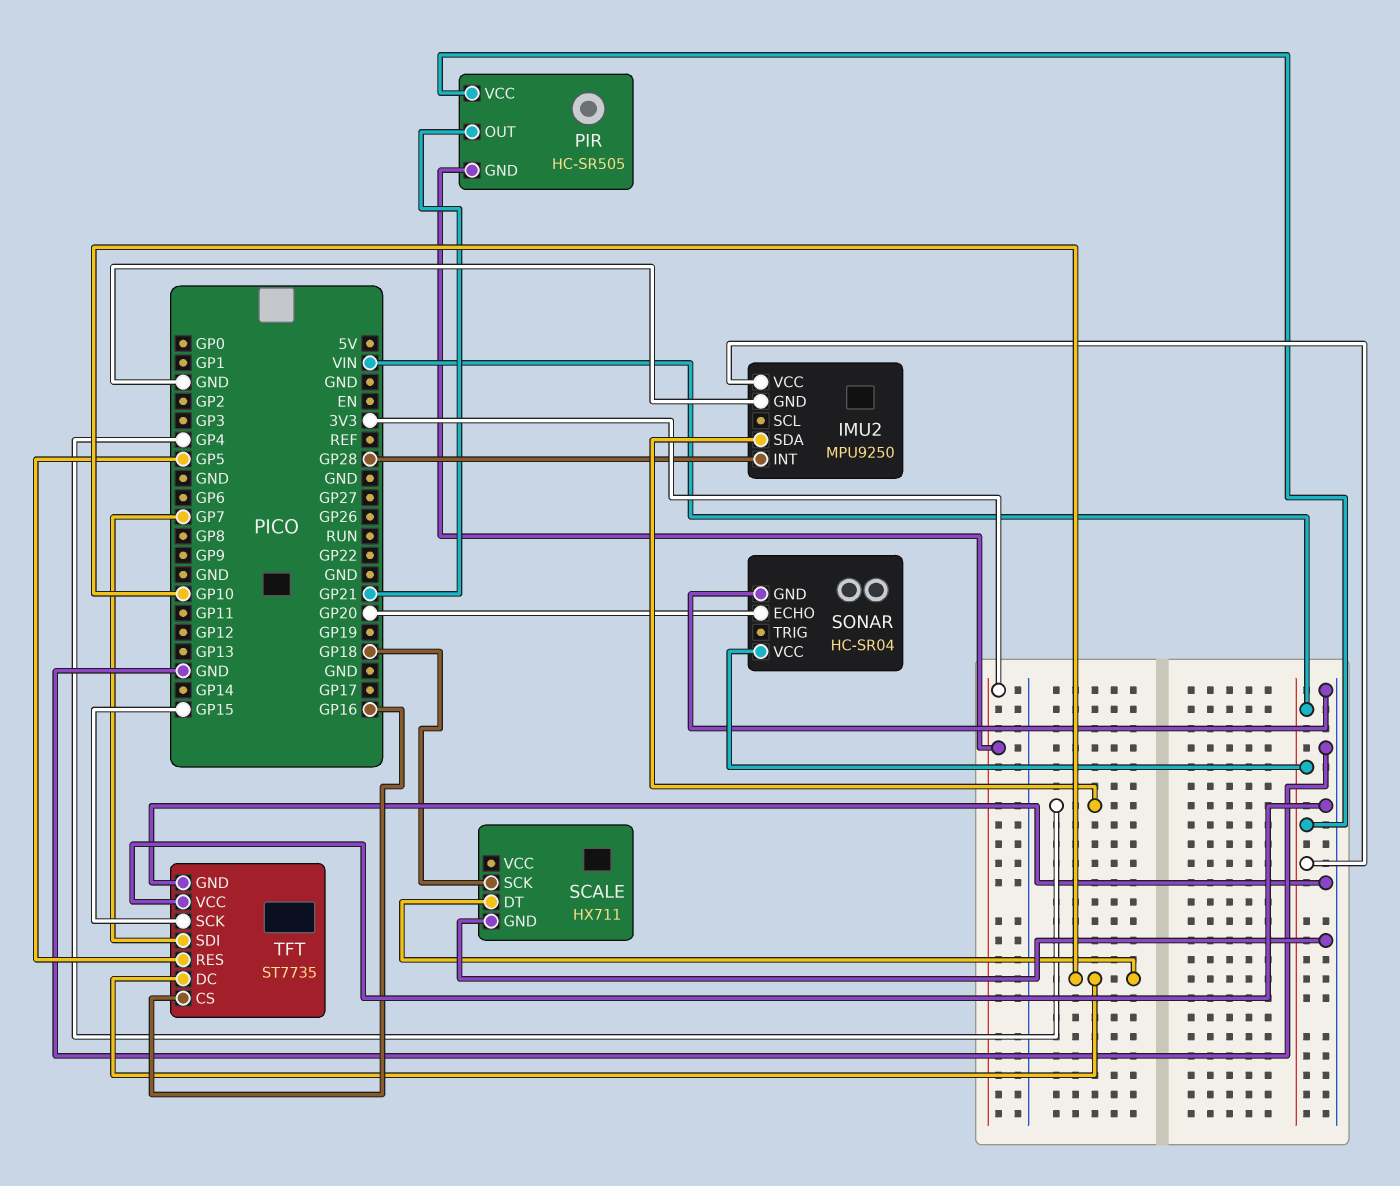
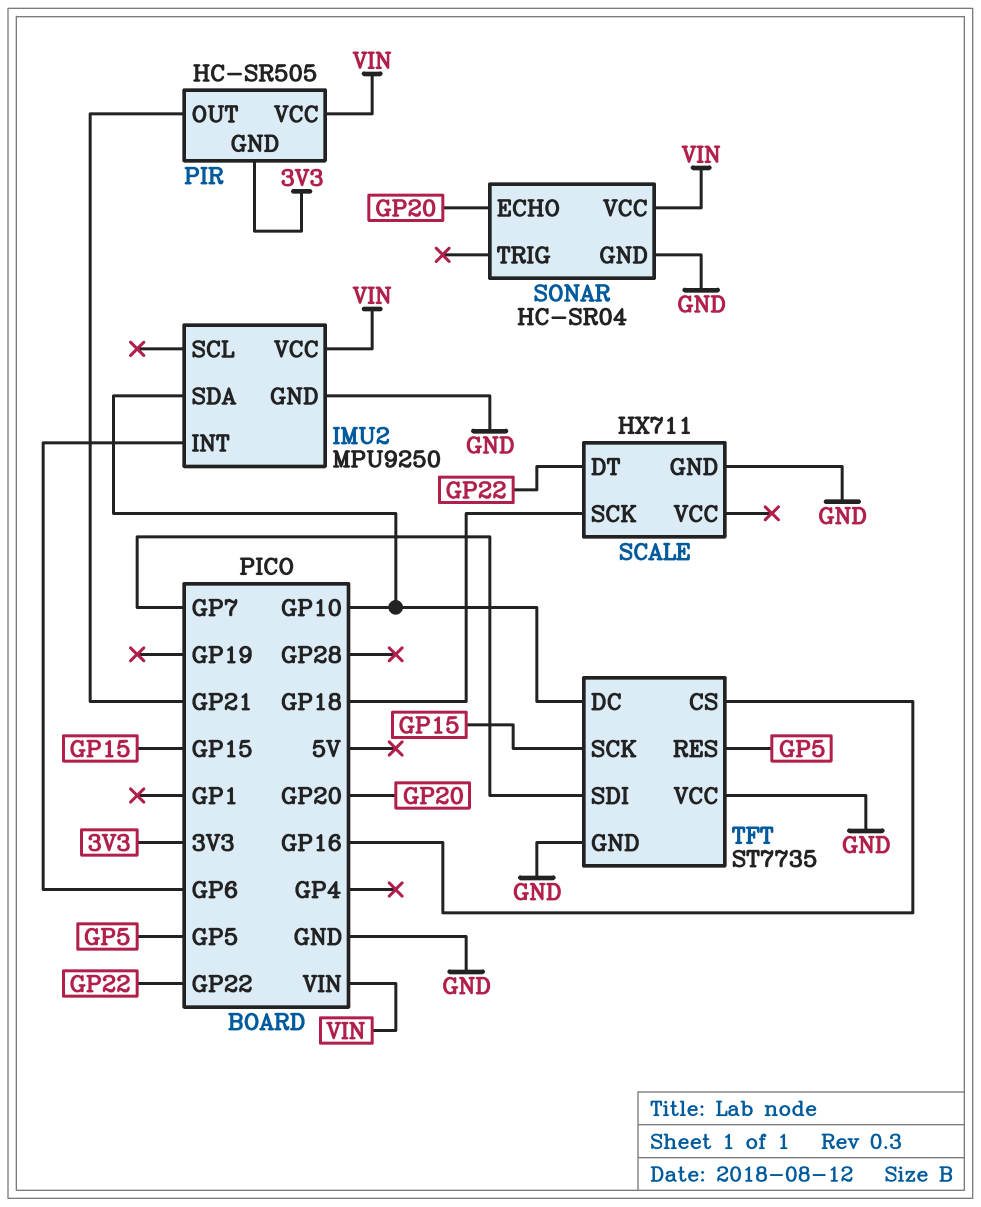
IMU2 pin INT: GP28 -> GP6
IMU2 pin SDA: GP4 -> GP10
SCALE pin DT: GP10 -> GP22

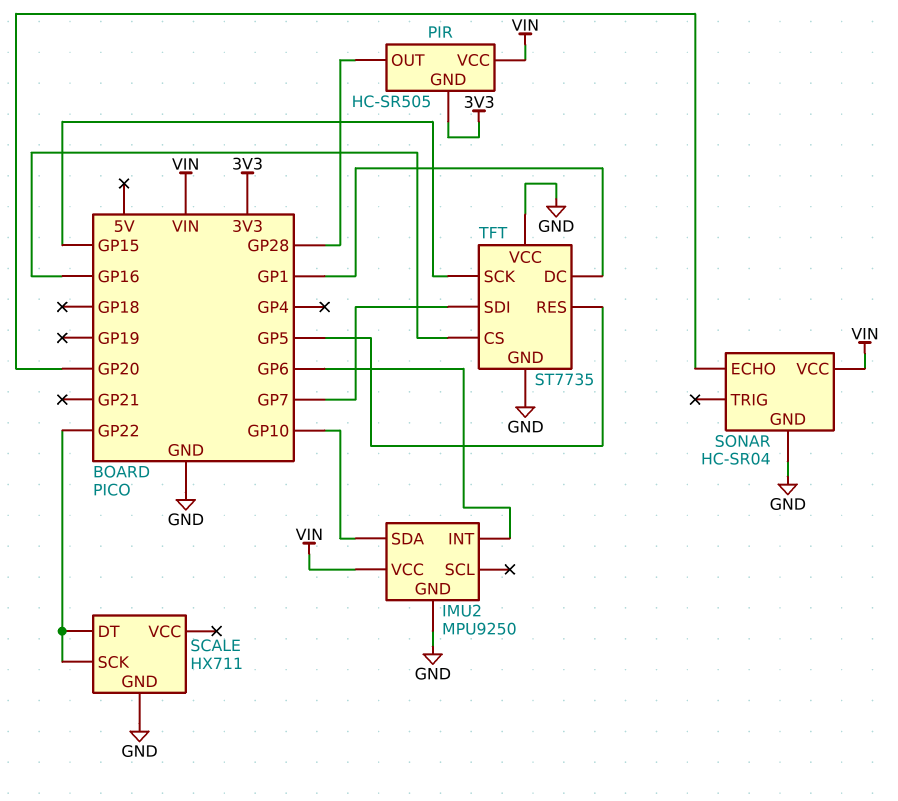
PIR pin OUT: GP21 -> GP28
SCALE pin SCK: GP18 -> GP22
TFT pin DC: GP10 -> GP1

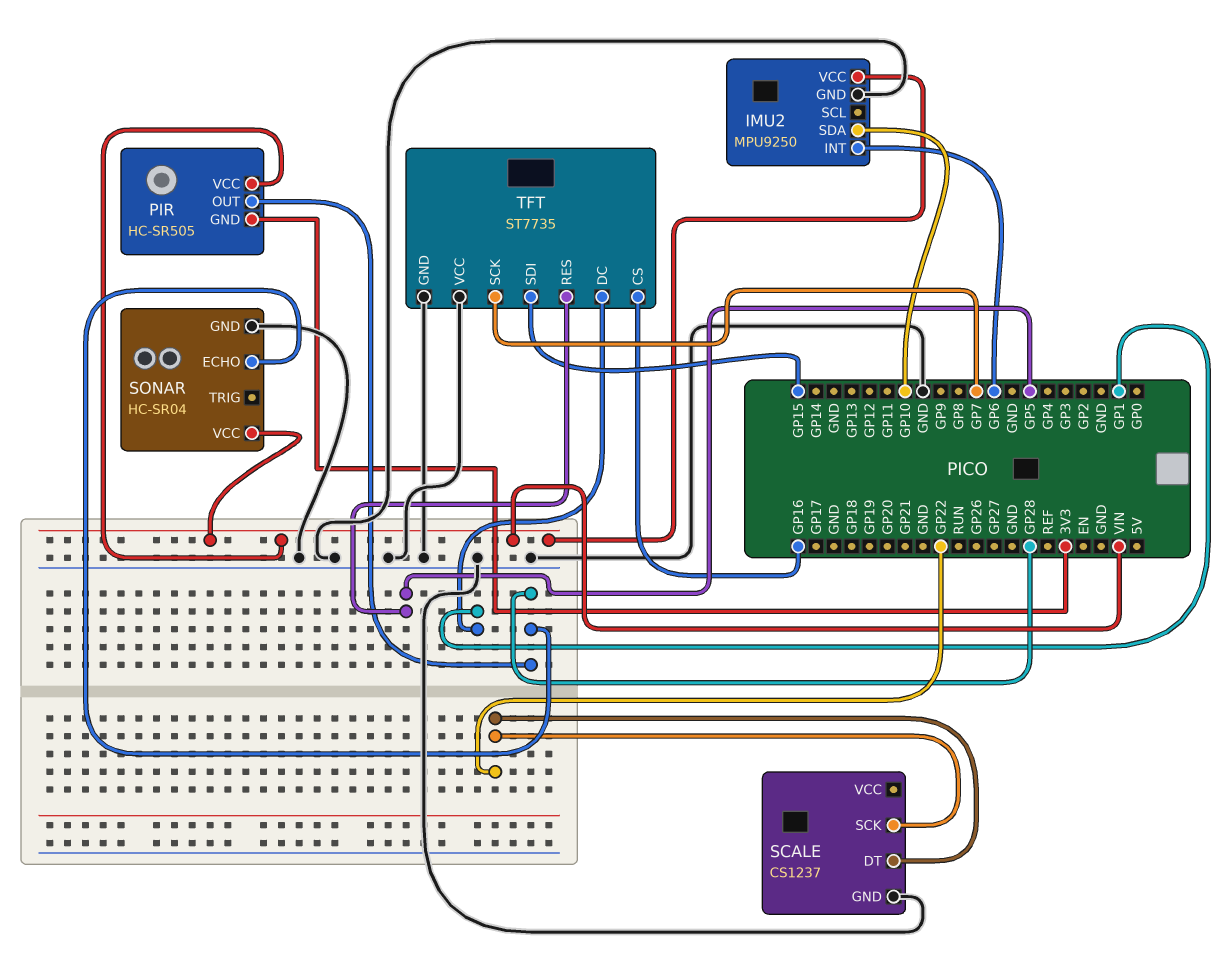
SCALE: HX711 -> CS1237
SONAR pin ECHO: GP20 -> GP28
TFT pin SCK: GP15 -> GP7
TFT pin SDI: GP7 -> GP15

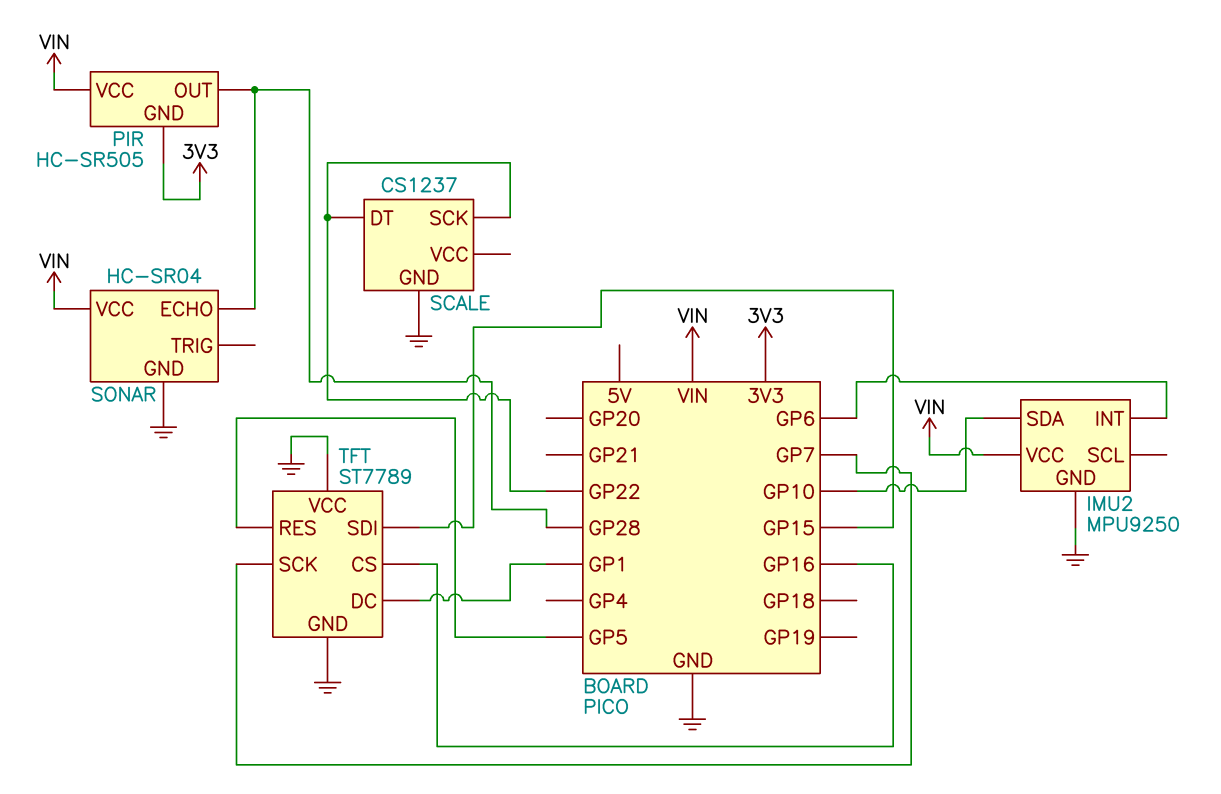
TFT: ST7735 -> ST7789

